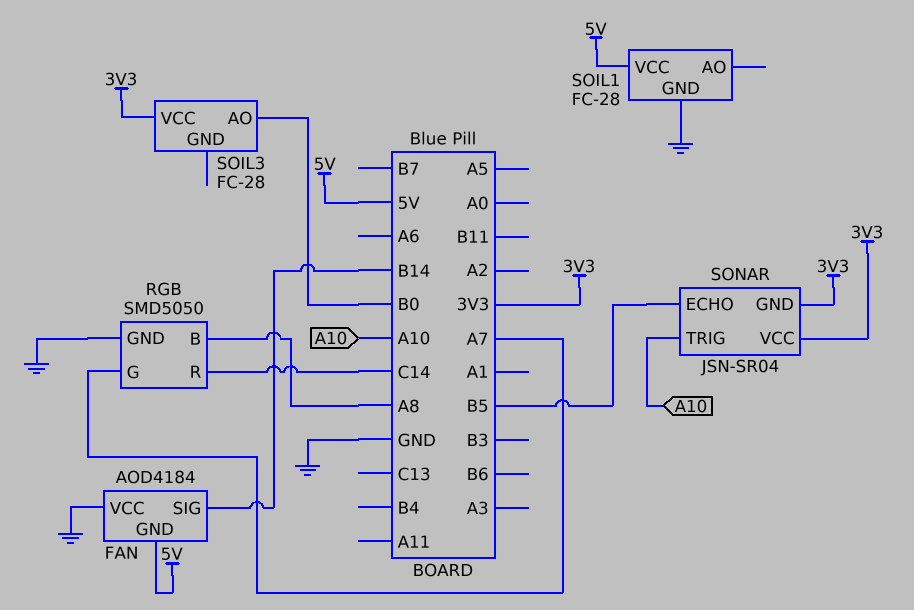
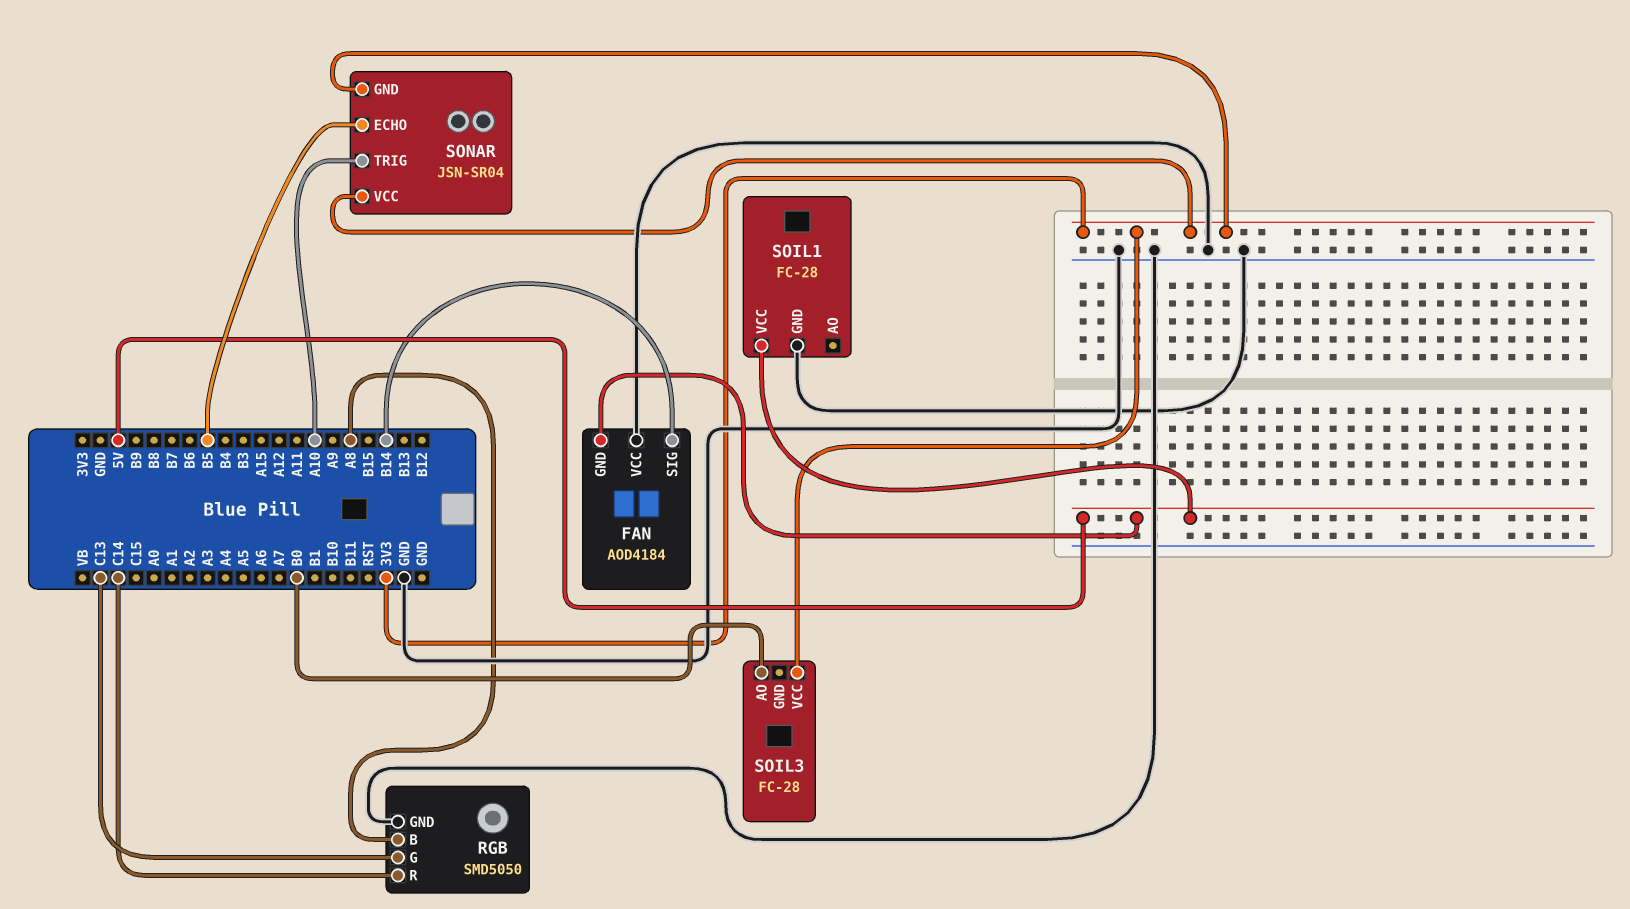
RGB pin G: A7 -> C13

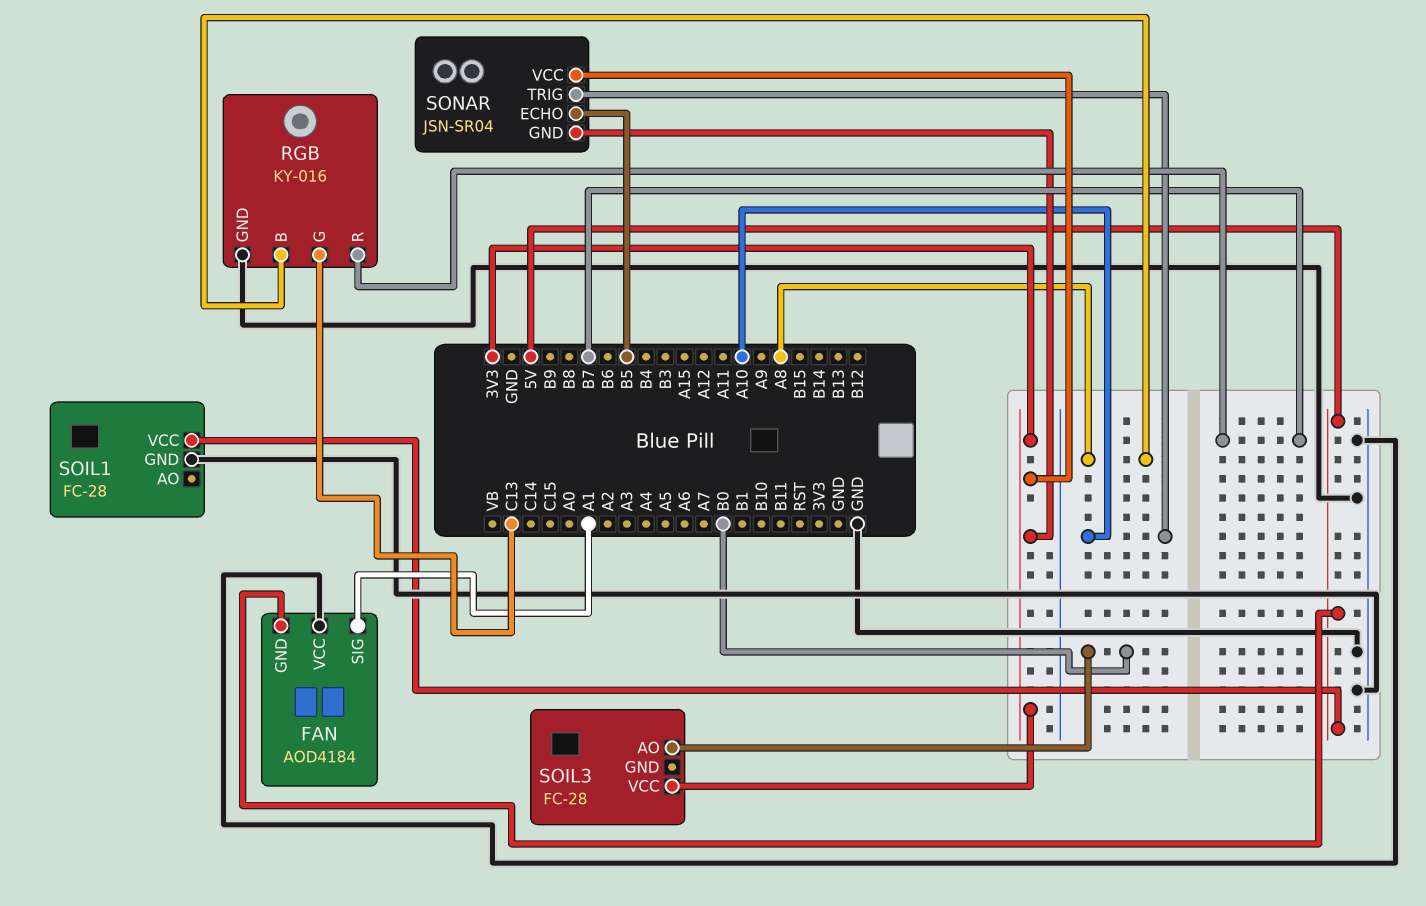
FAN pin SIG: B14 -> A1
RGB: SMD5050 -> KY-016
RGB pin R: C14 -> B7

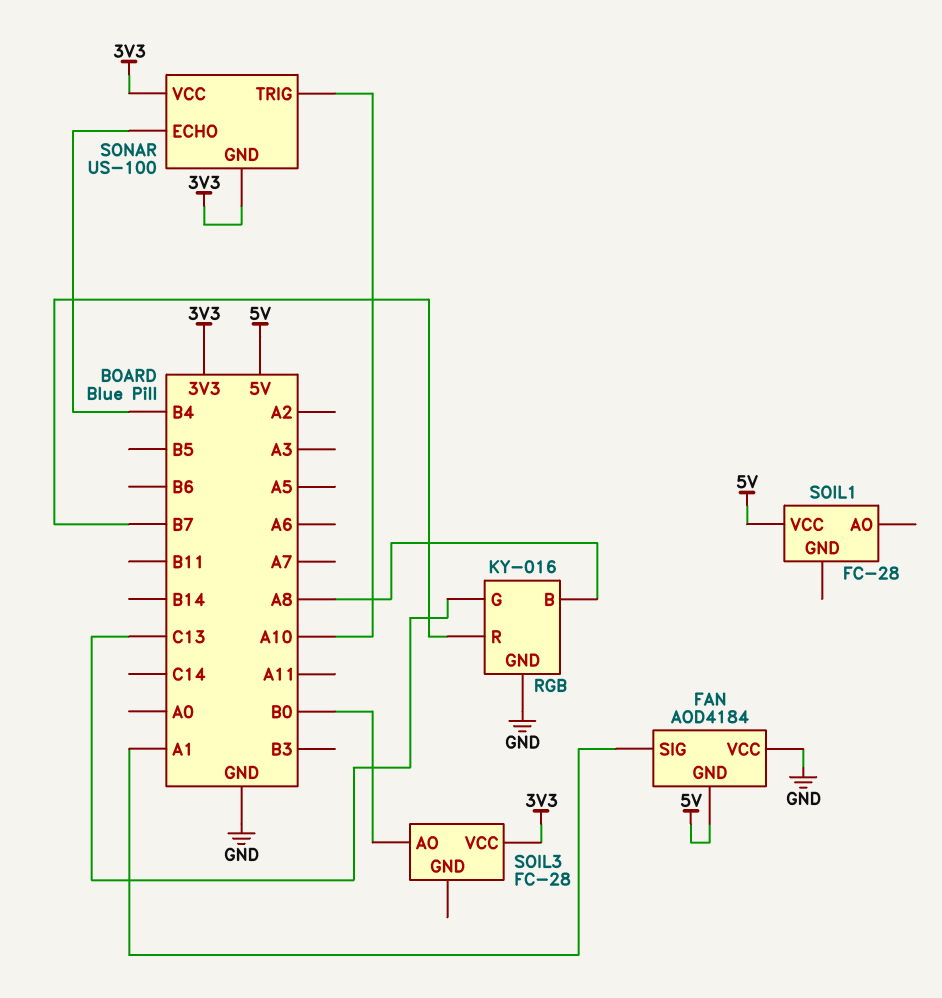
SOIL1 pin GND: GND -> none
SONAR: JSN-SR04 -> US-100
SONAR pin ECHO: B5 -> B4

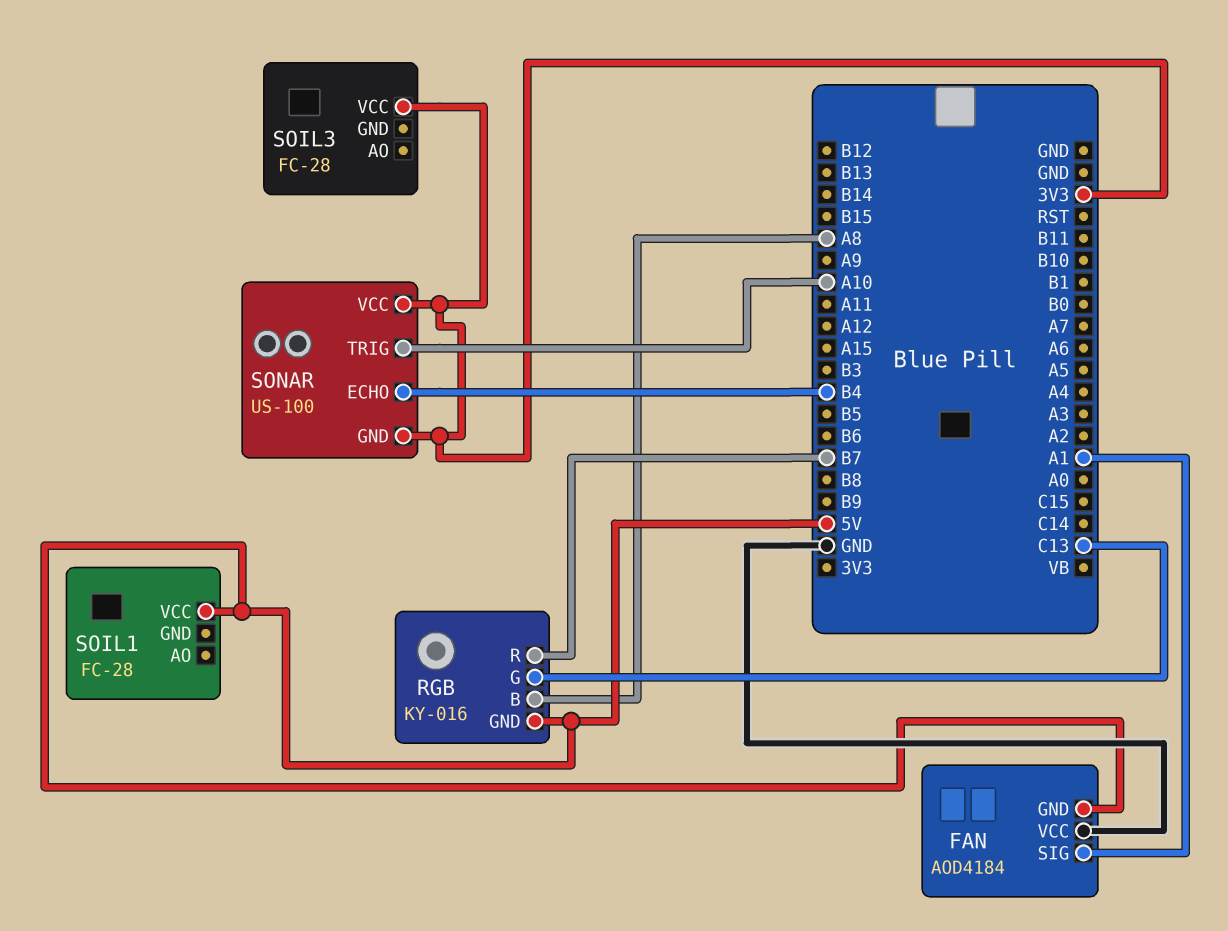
RGB pin GND: GND -> 5V
SOIL3 pin AO: B0 -> none

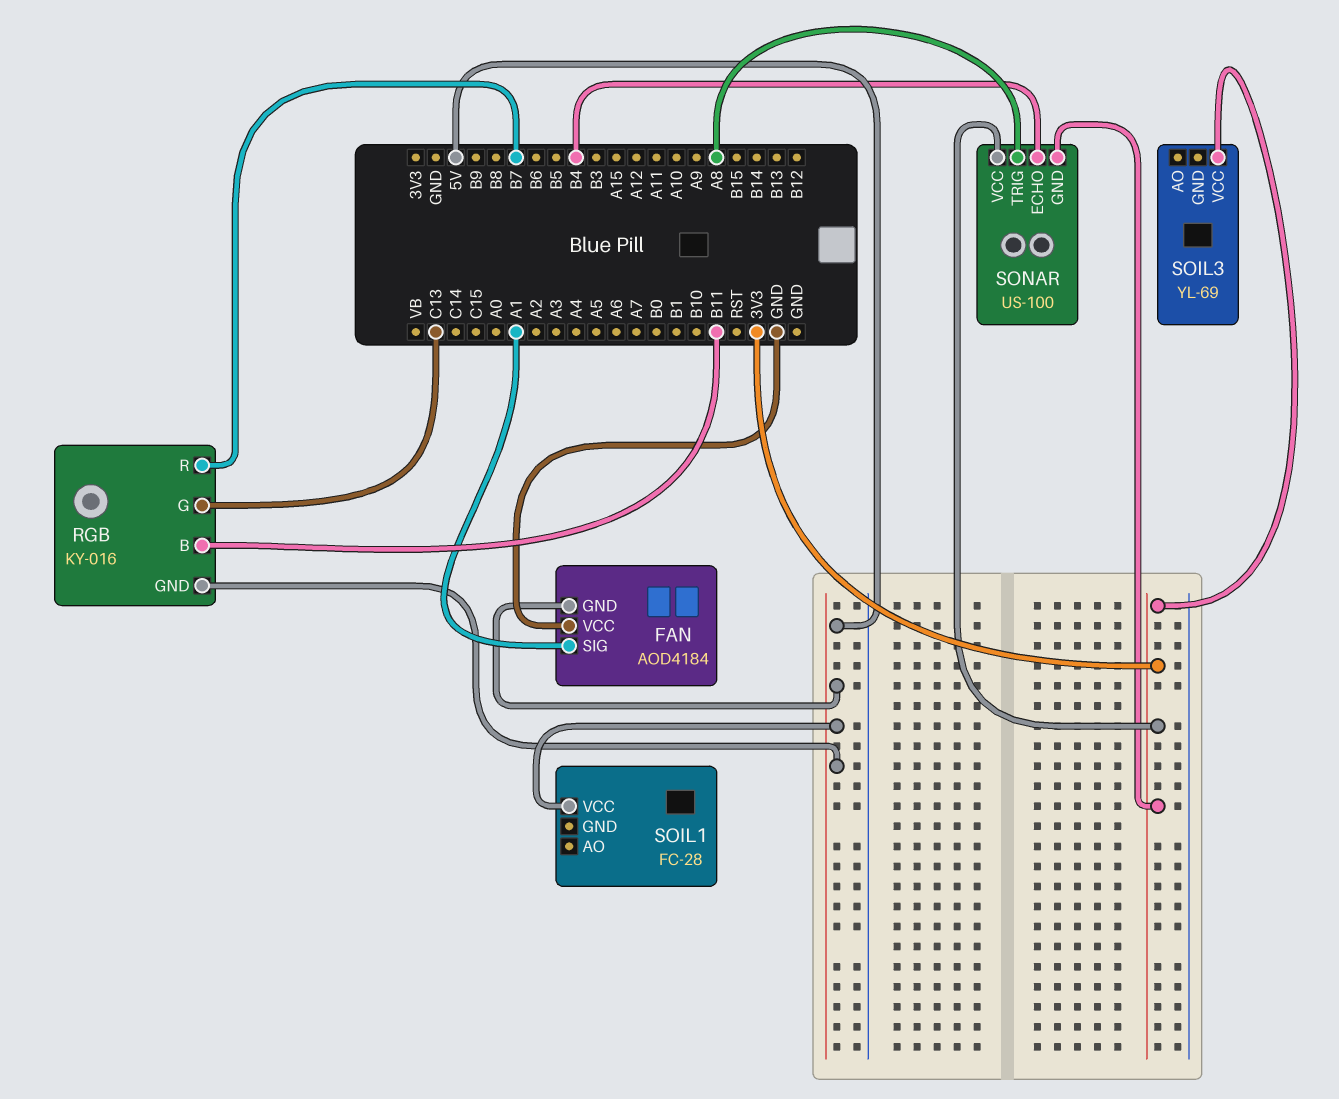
RGB pin B: A8 -> B11
SOIL3: FC-28 -> YL-69
SONAR pin TRIG: A10 -> A8

